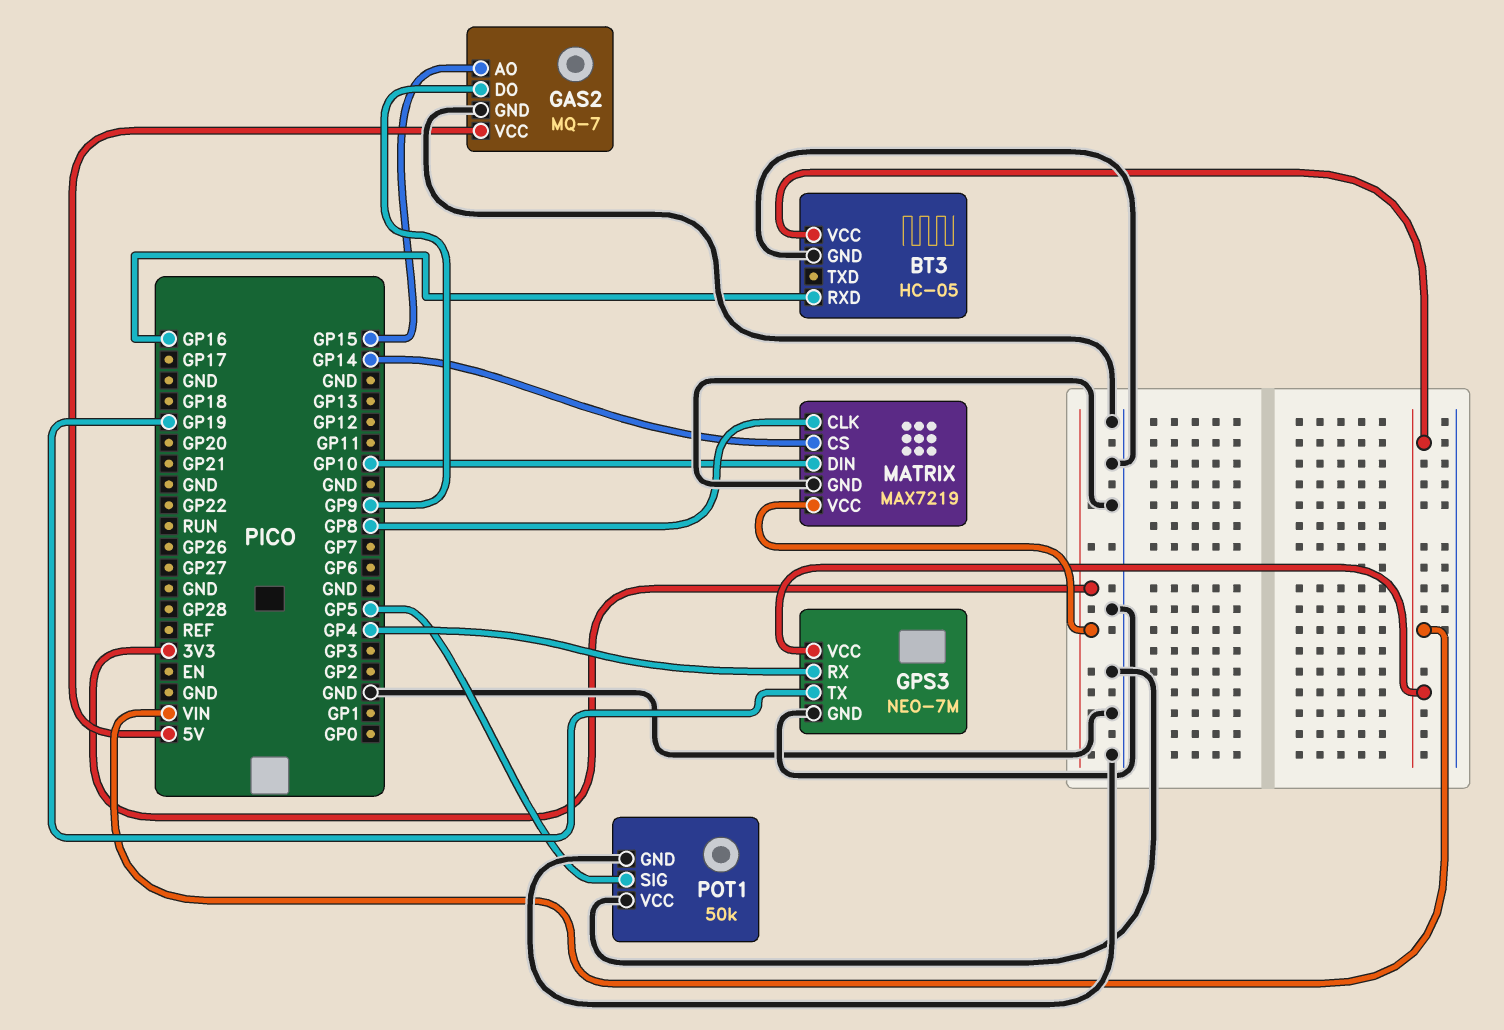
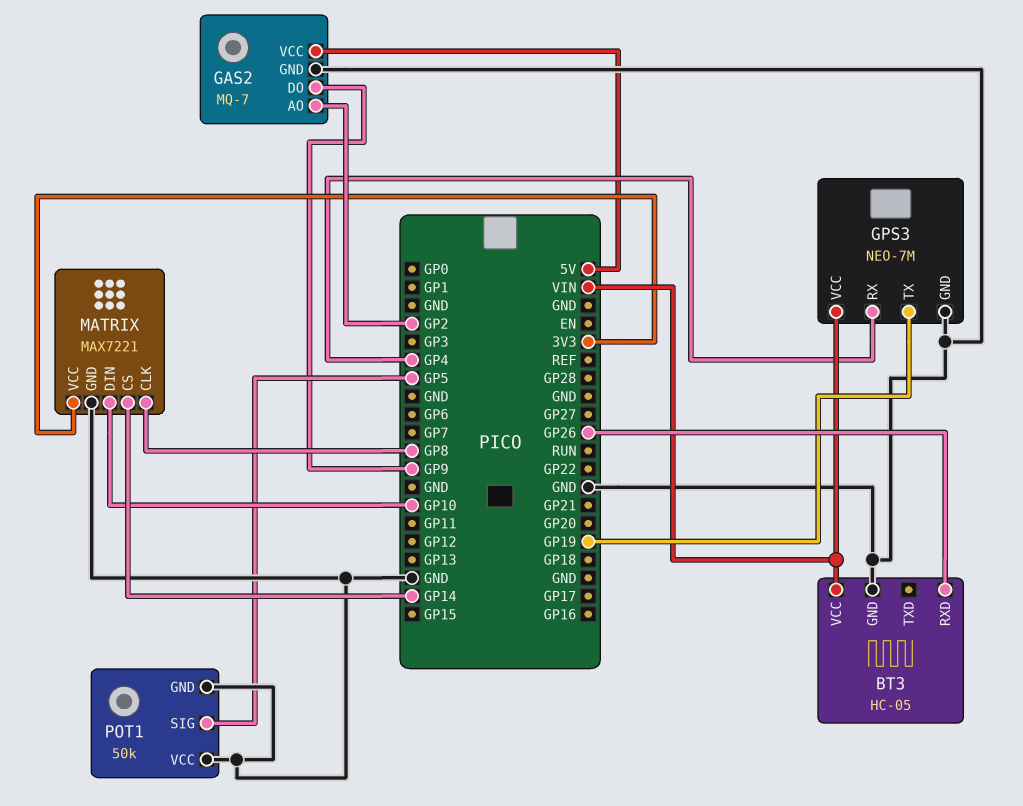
BT3 pin RXD: GP16 -> GP26
GAS2 pin AO: GP15 -> GP2
MATRIX: MAX7219 -> MAX7221

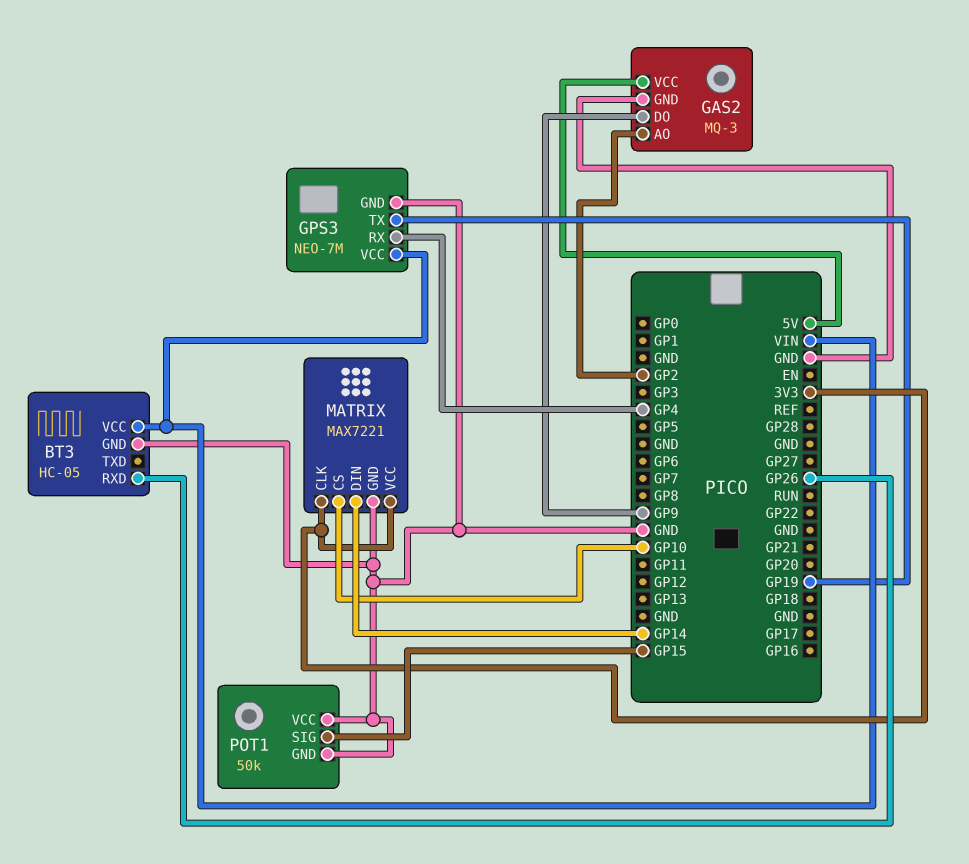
GAS2: MQ-7 -> MQ-3
MATRIX pin CLK: GP8 -> 3V3
MATRIX pin CS: GP14 -> GP10
MATRIX pin DIN: GP10 -> GP14
POT1 pin SIG: GP5 -> GP15

